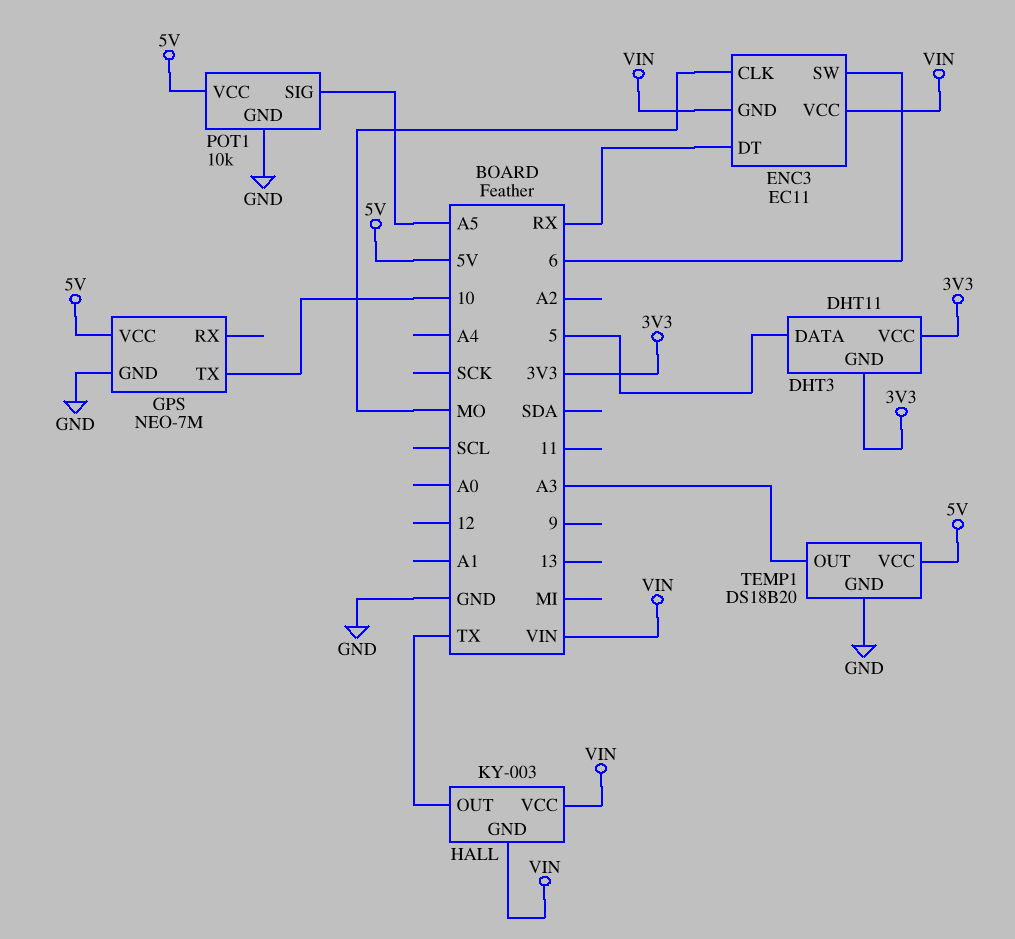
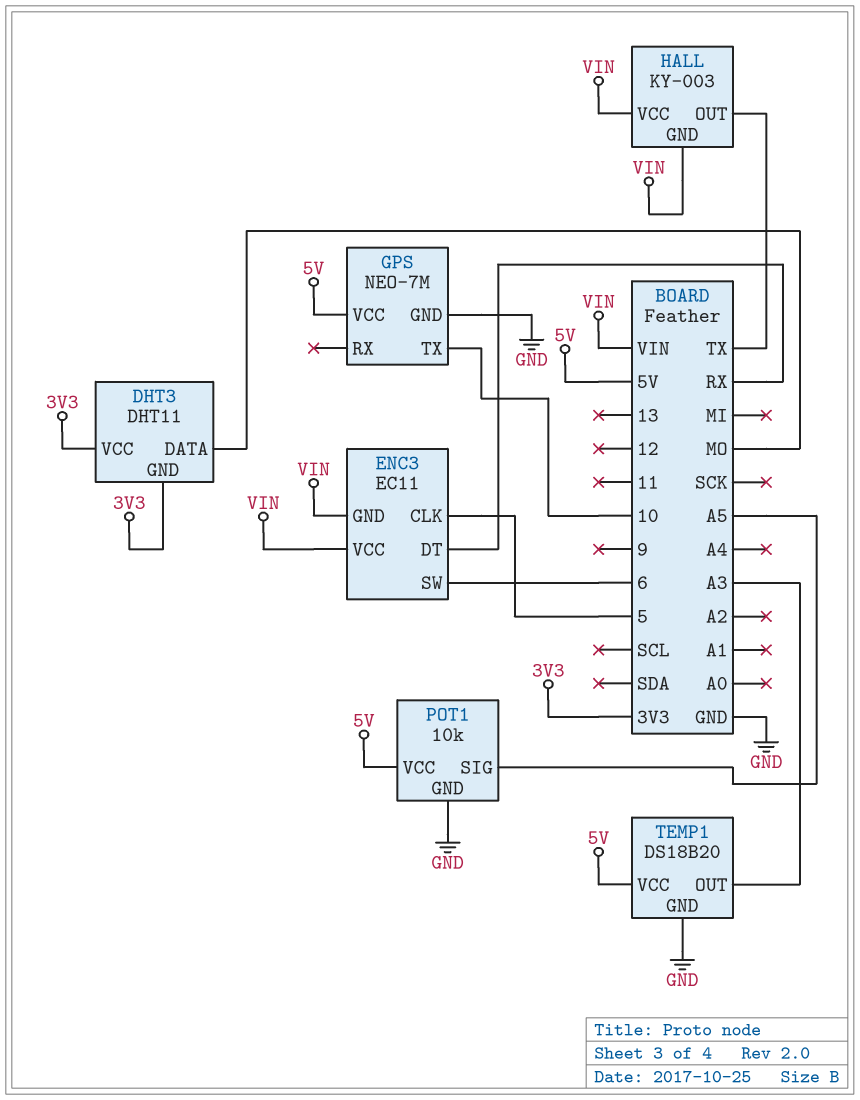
DHT3 pin DATA: 5 -> MO
ENC3 pin CLK: MO -> 5

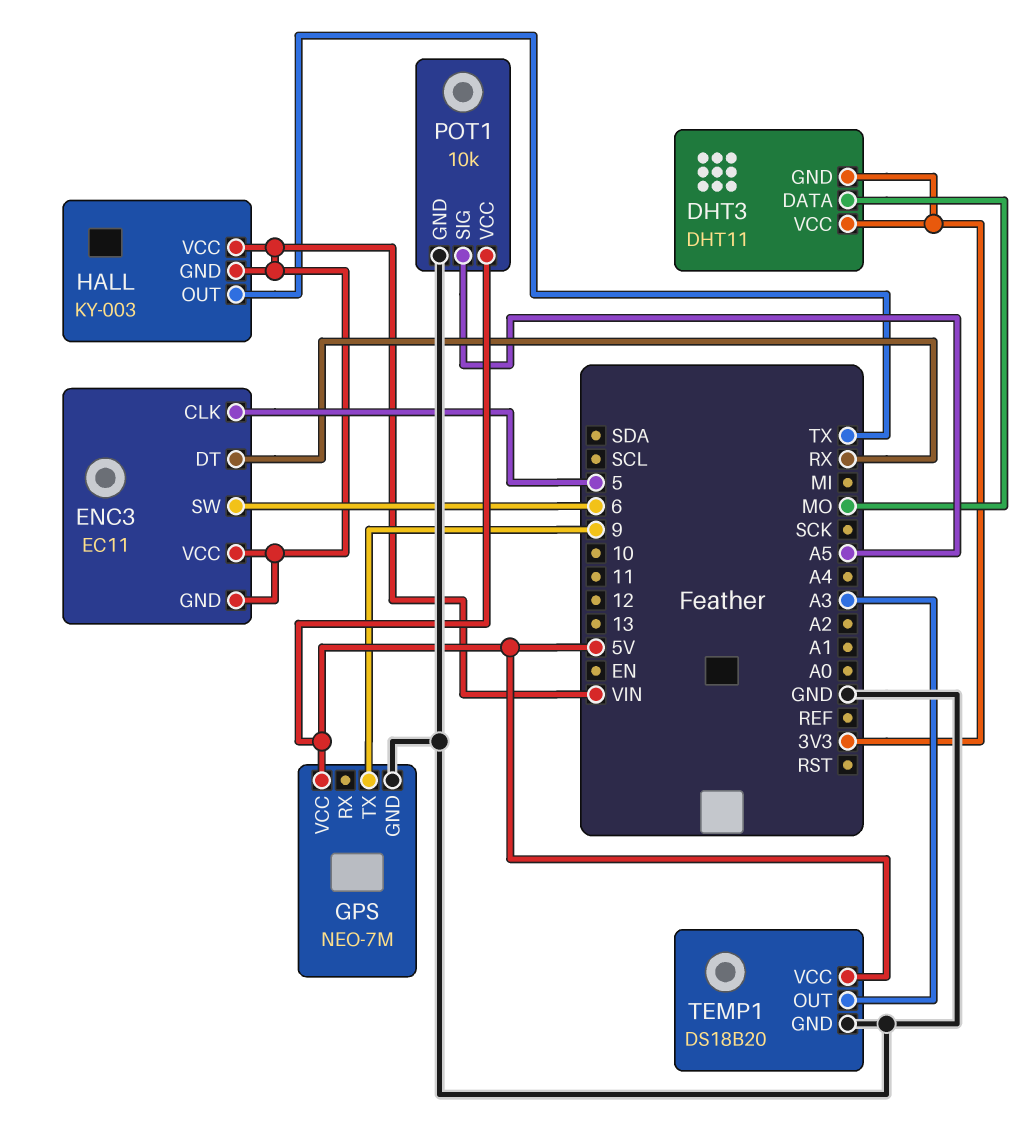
GPS pin TX: 10 -> 9

